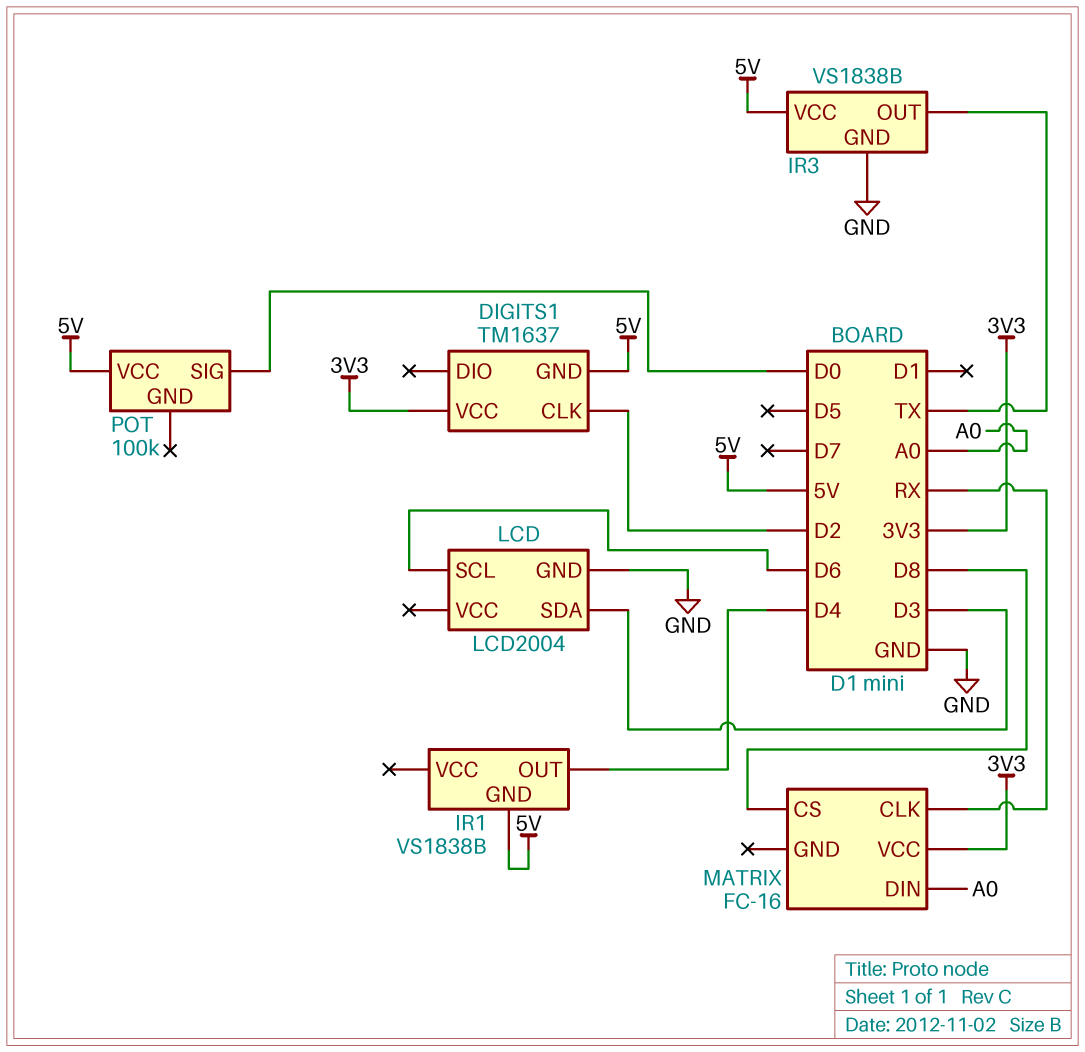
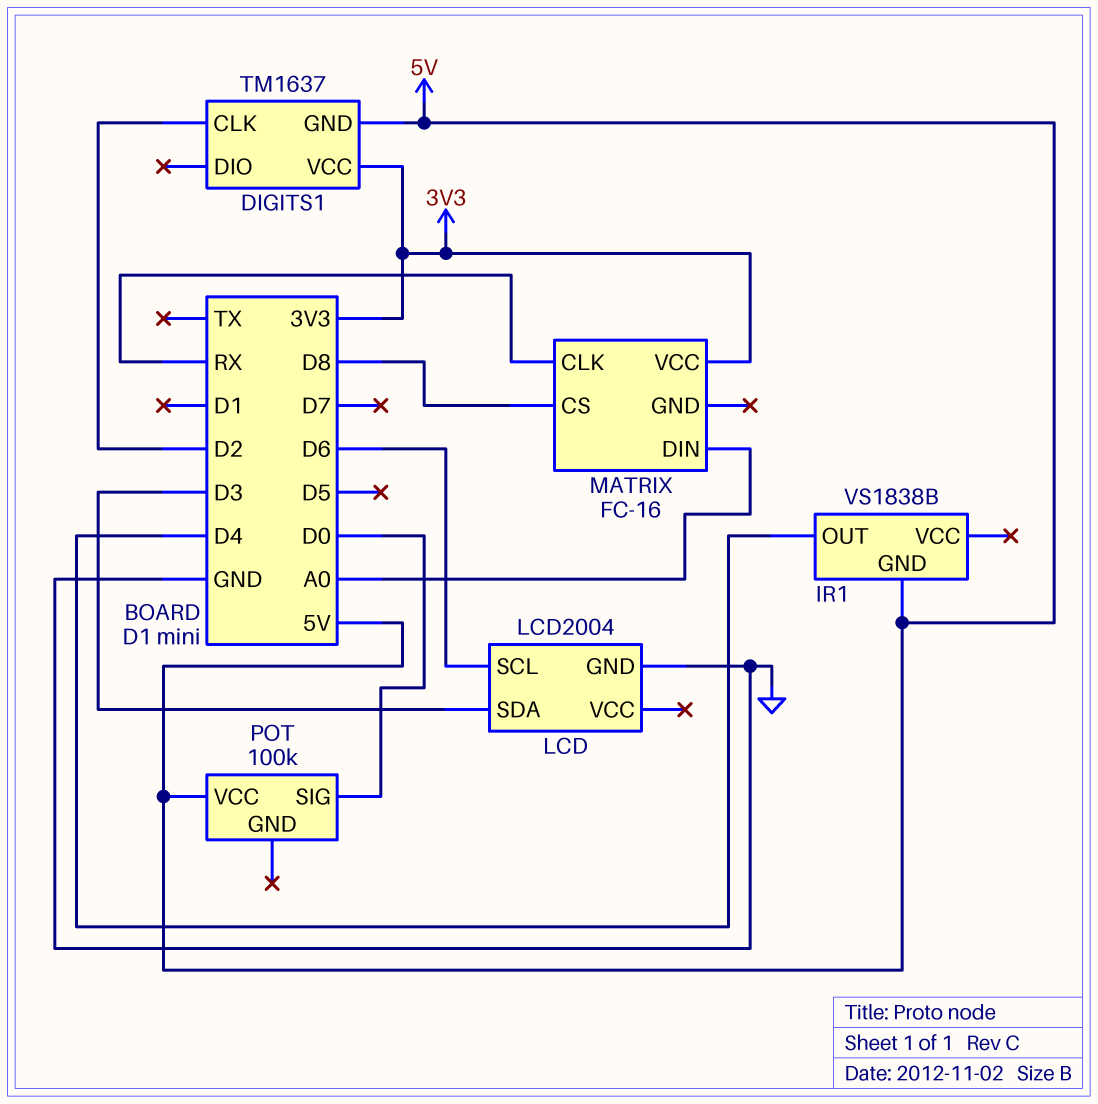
IR3: VS1838B -> none
IR3 pin GND: GND -> none
IR3 pin OUT: TX -> none
IR3 pin VCC: 5V -> none

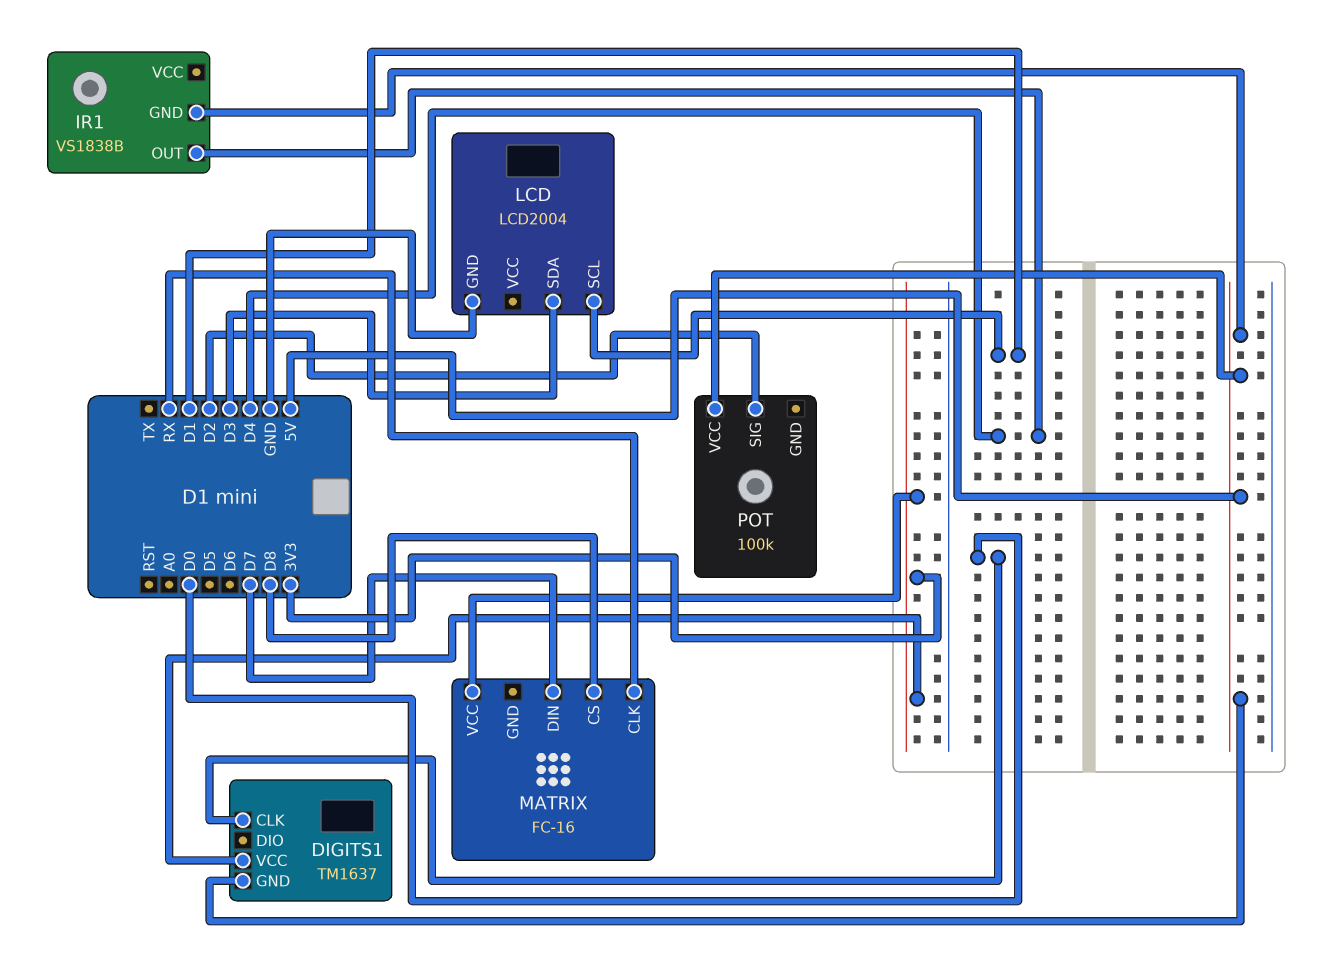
DIGITS1 pin CLK: D2 -> D0
LCD pin SCL: D6 -> D1
MATRIX pin DIN: A0 -> D7
POT pin SIG: D0 -> D2

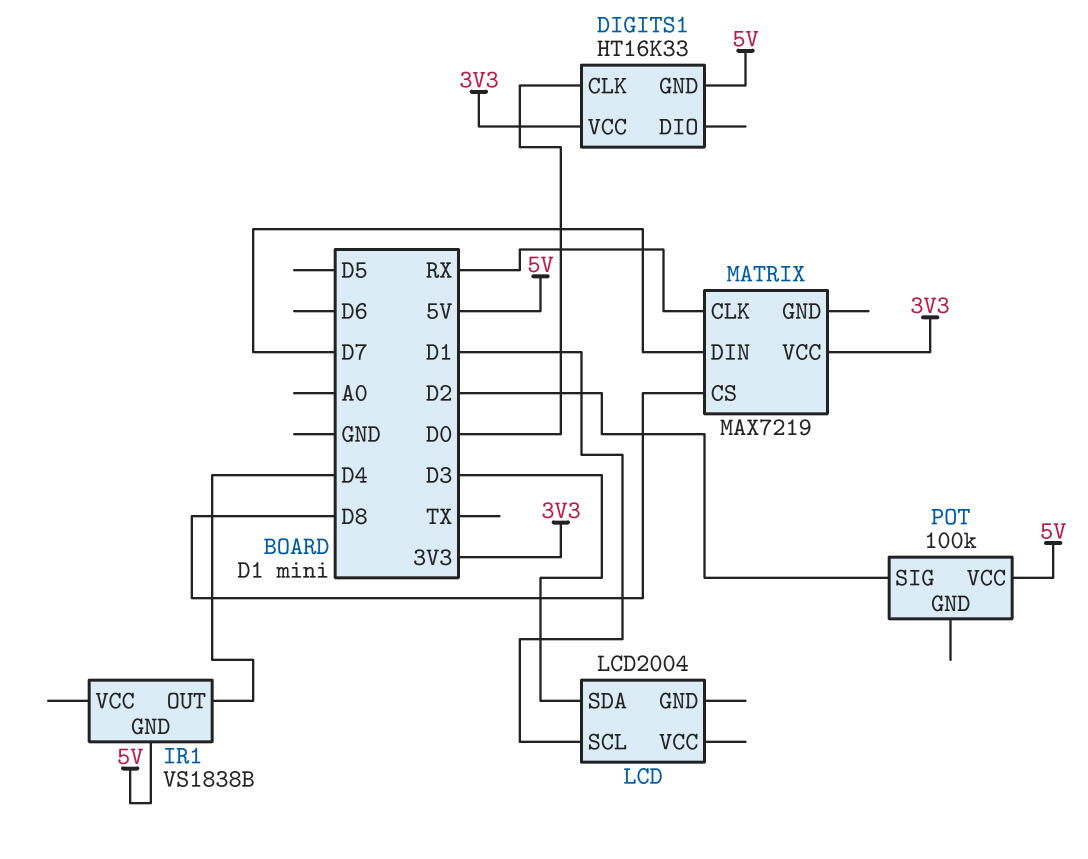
DIGITS1: TM1637 -> HT16K33
LCD pin GND: GND -> none
MATRIX: FC-16 -> MAX7219

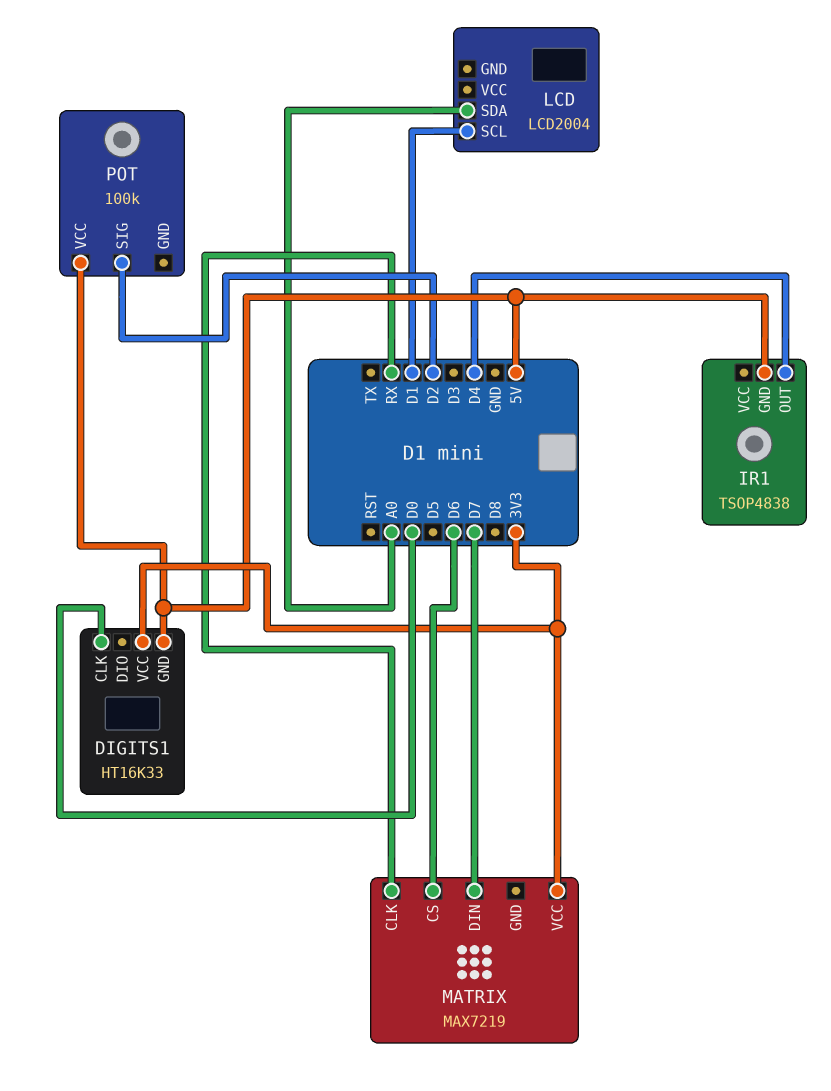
IR1: VS1838B -> TSOP4838
LCD pin SDA: D3 -> A0
MATRIX pin CS: D8 -> D6

